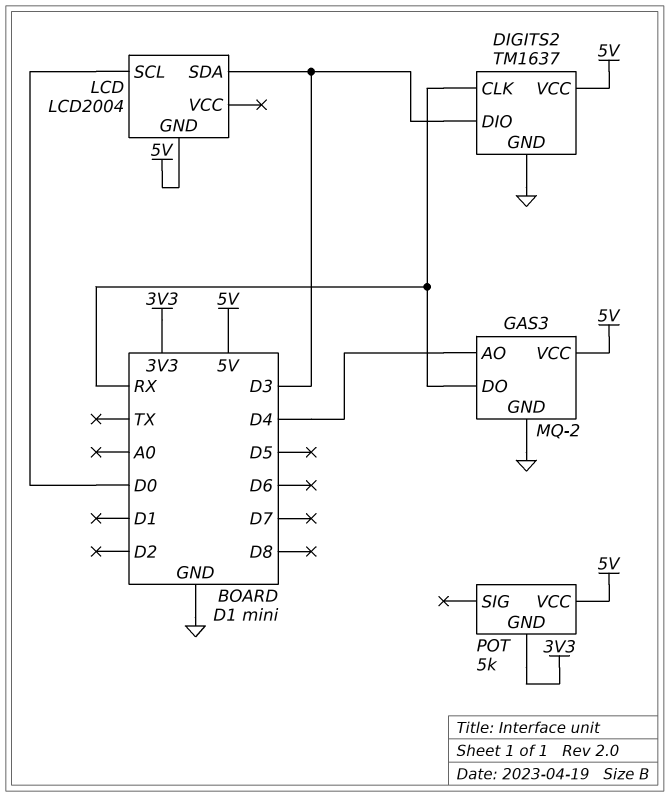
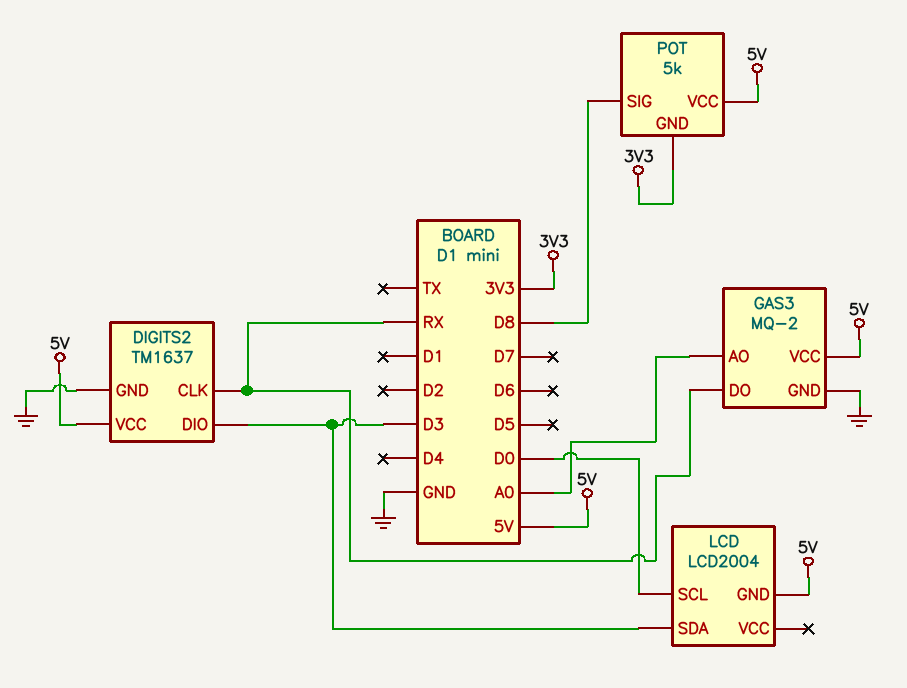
GAS3 pin AO: D4 -> A0
POT pin SIG: none -> D8

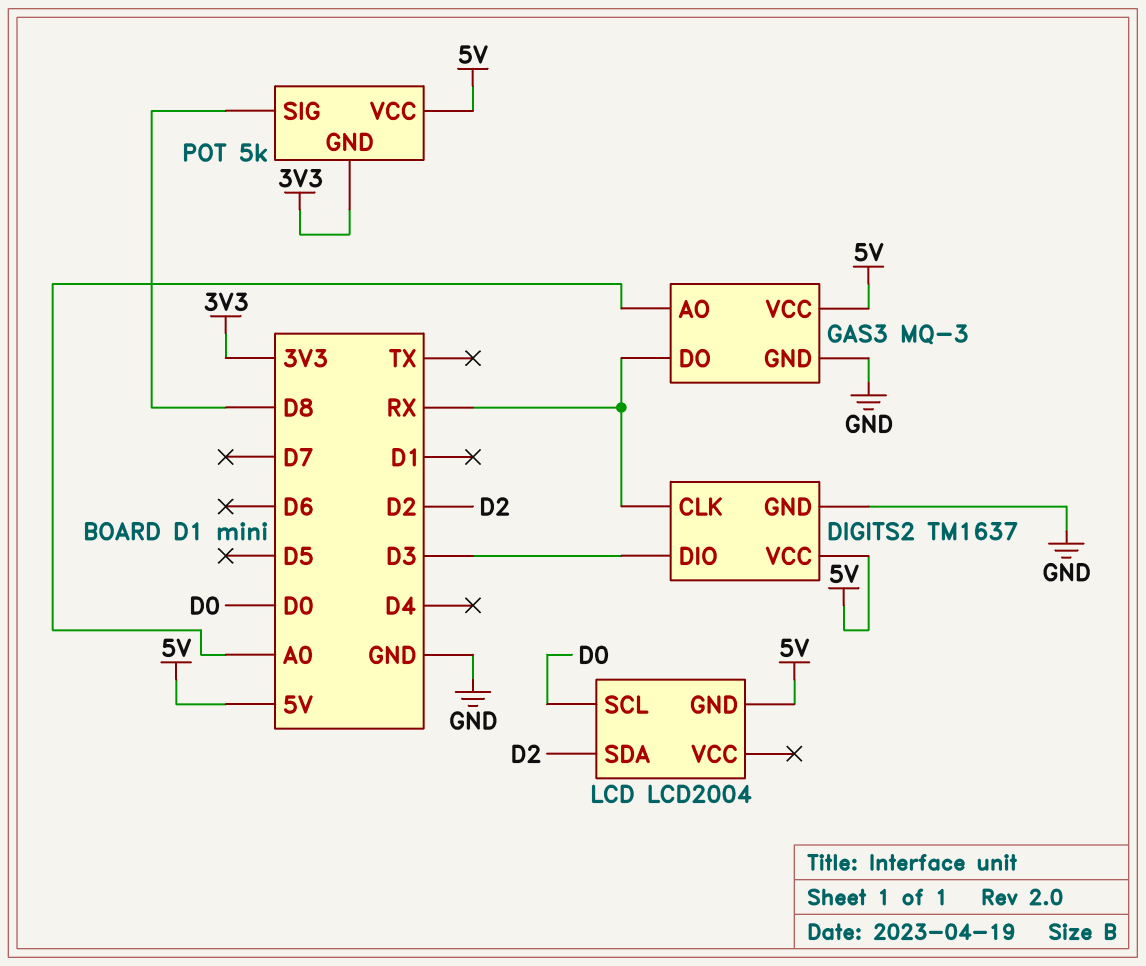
GAS3: MQ-2 -> MQ-3
LCD pin SDA: D3 -> D2

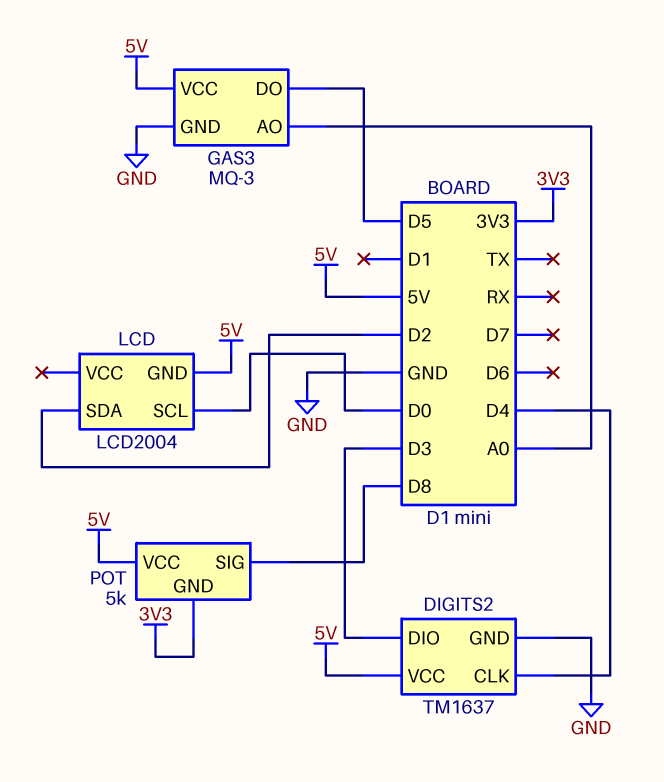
DIGITS2 pin CLK: RX -> D4
GAS3 pin DO: RX -> D5

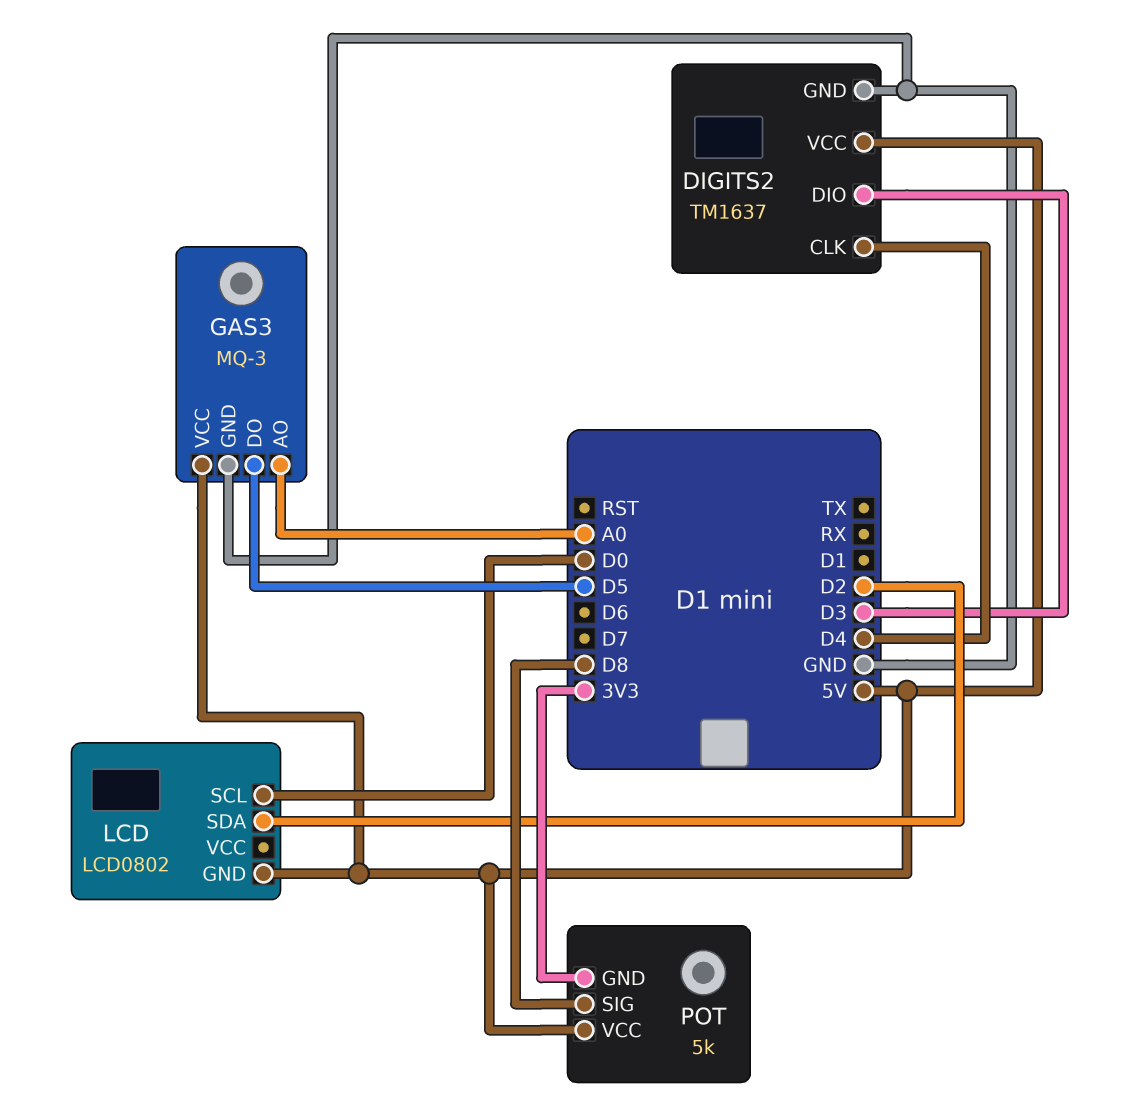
LCD: LCD2004 -> LCD0802

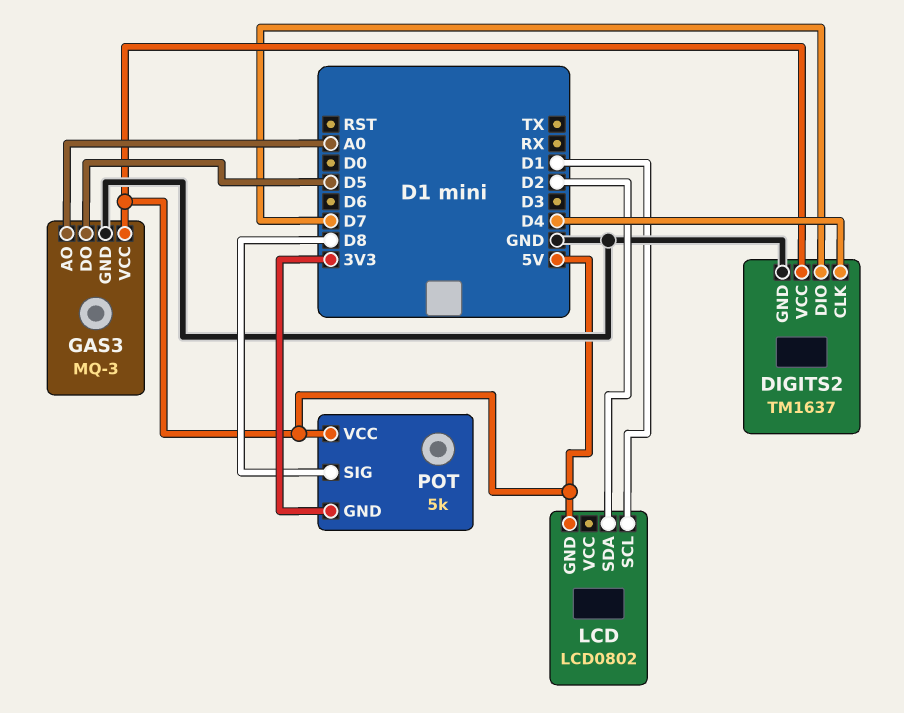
DIGITS2 pin DIO: D3 -> D7
LCD pin SCL: D0 -> D1

